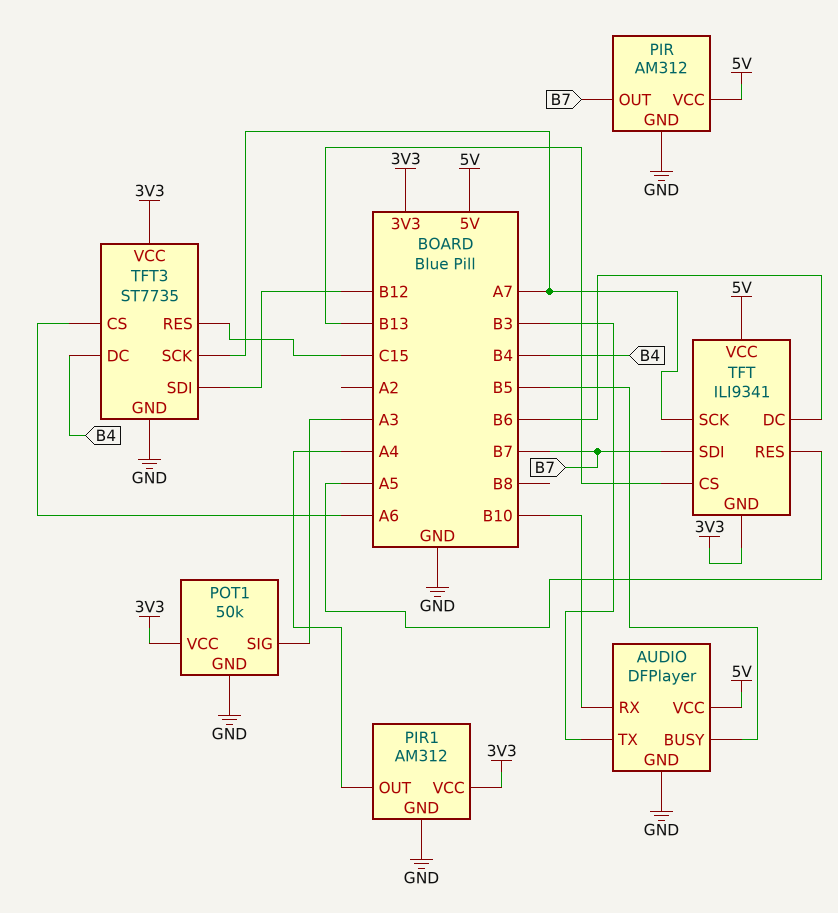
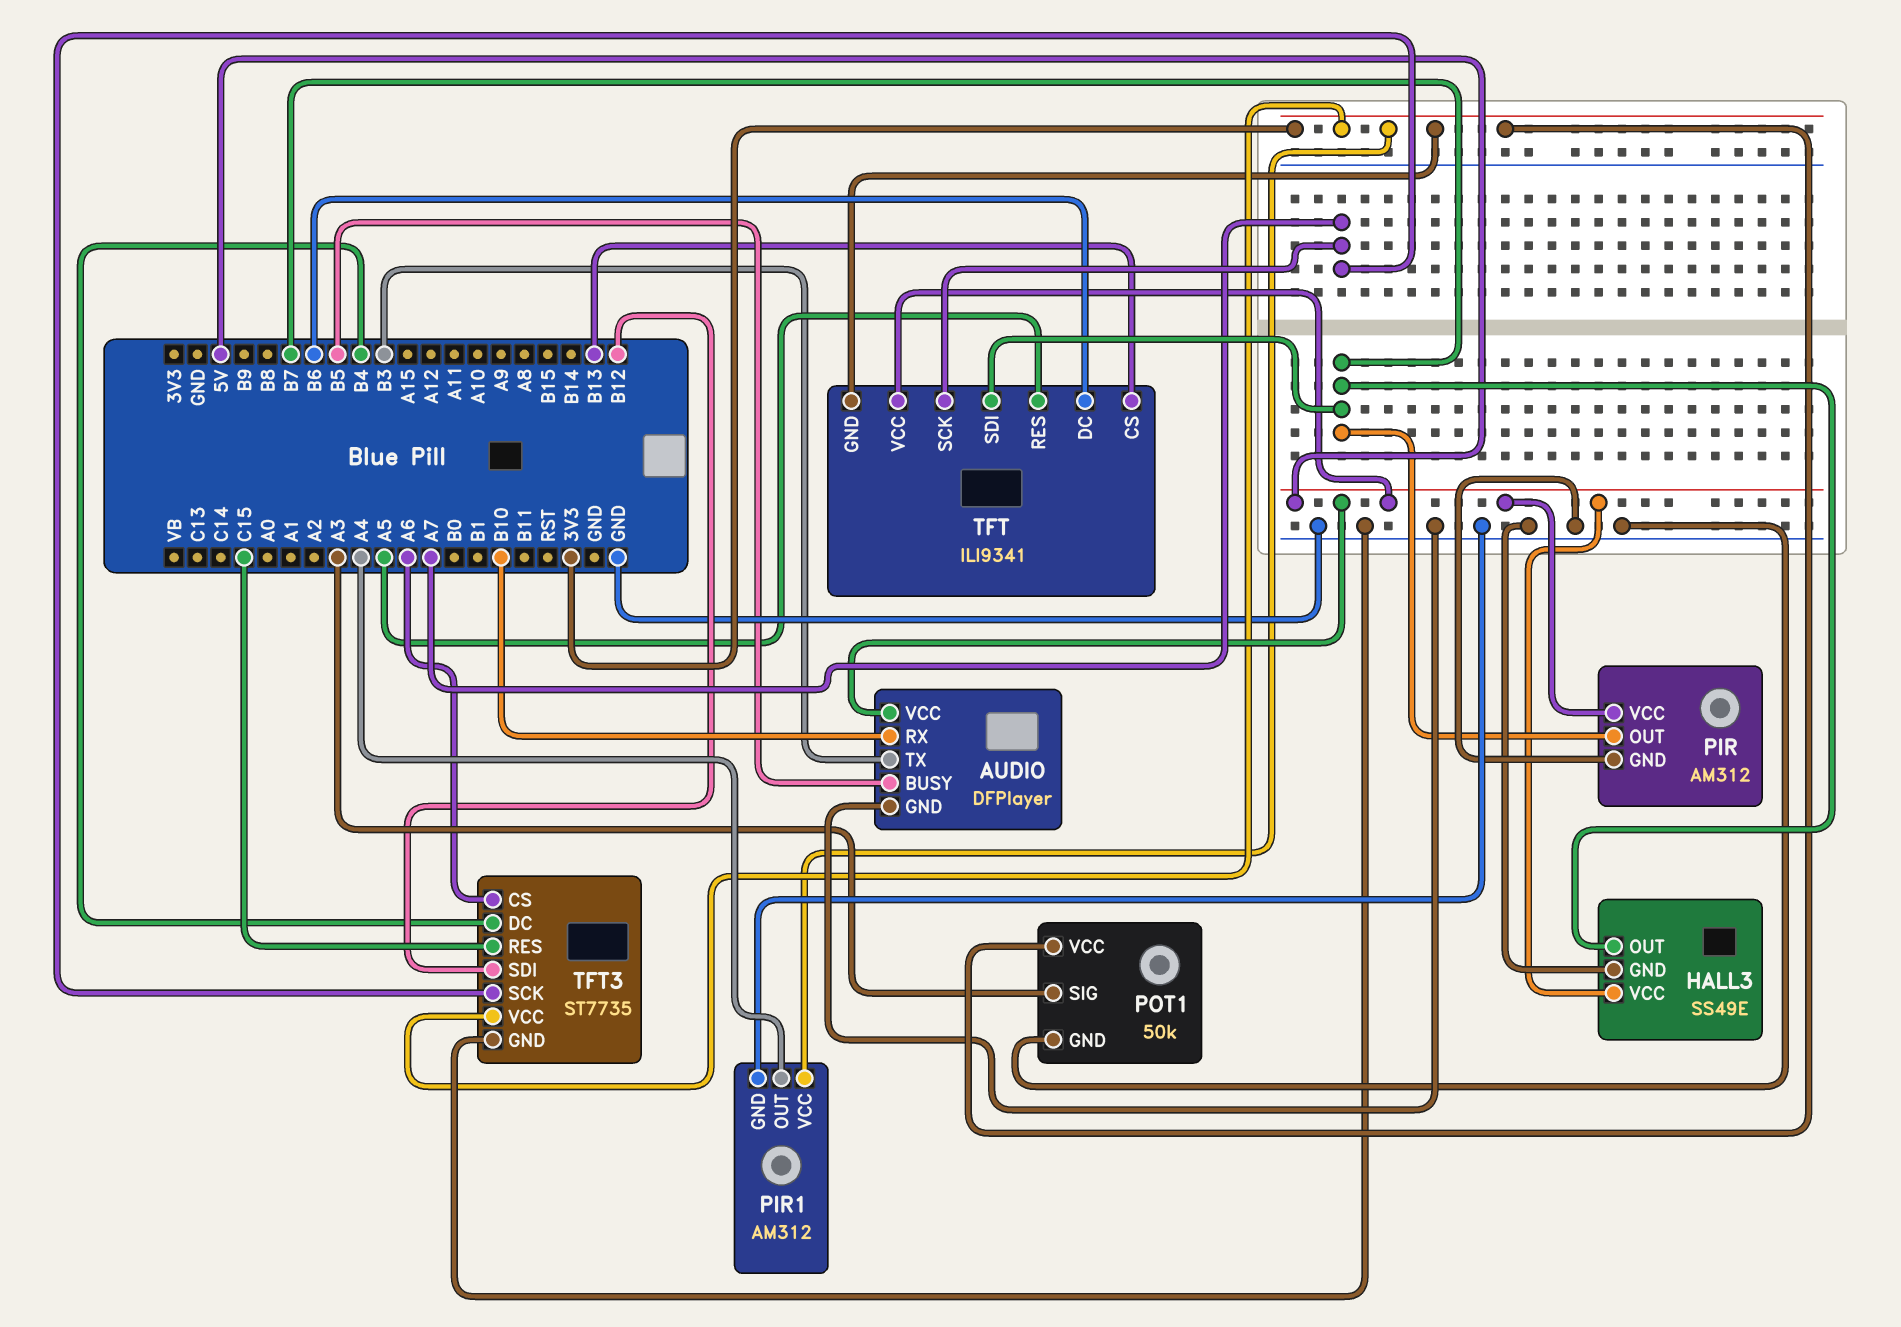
HALL3: none -> SS49E
HALL3 pin GND: none -> GND
HALL3 pin OUT: none -> B7
HALL3 pin VCC: none -> 5V

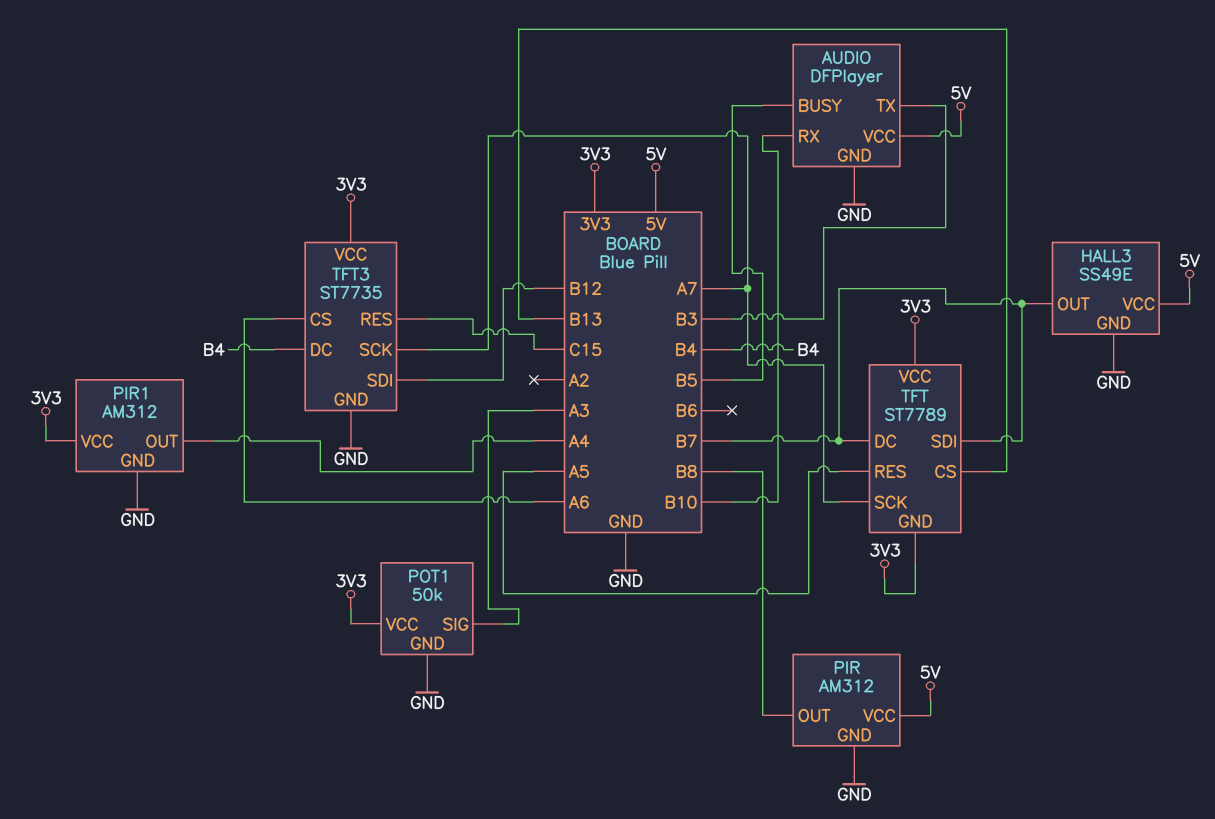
PIR pin OUT: B7 -> B8
TFT: ILI9341 -> ST7789
TFT pin DC: B6 -> B7
TFT pin VCC: 5V -> 3V3

